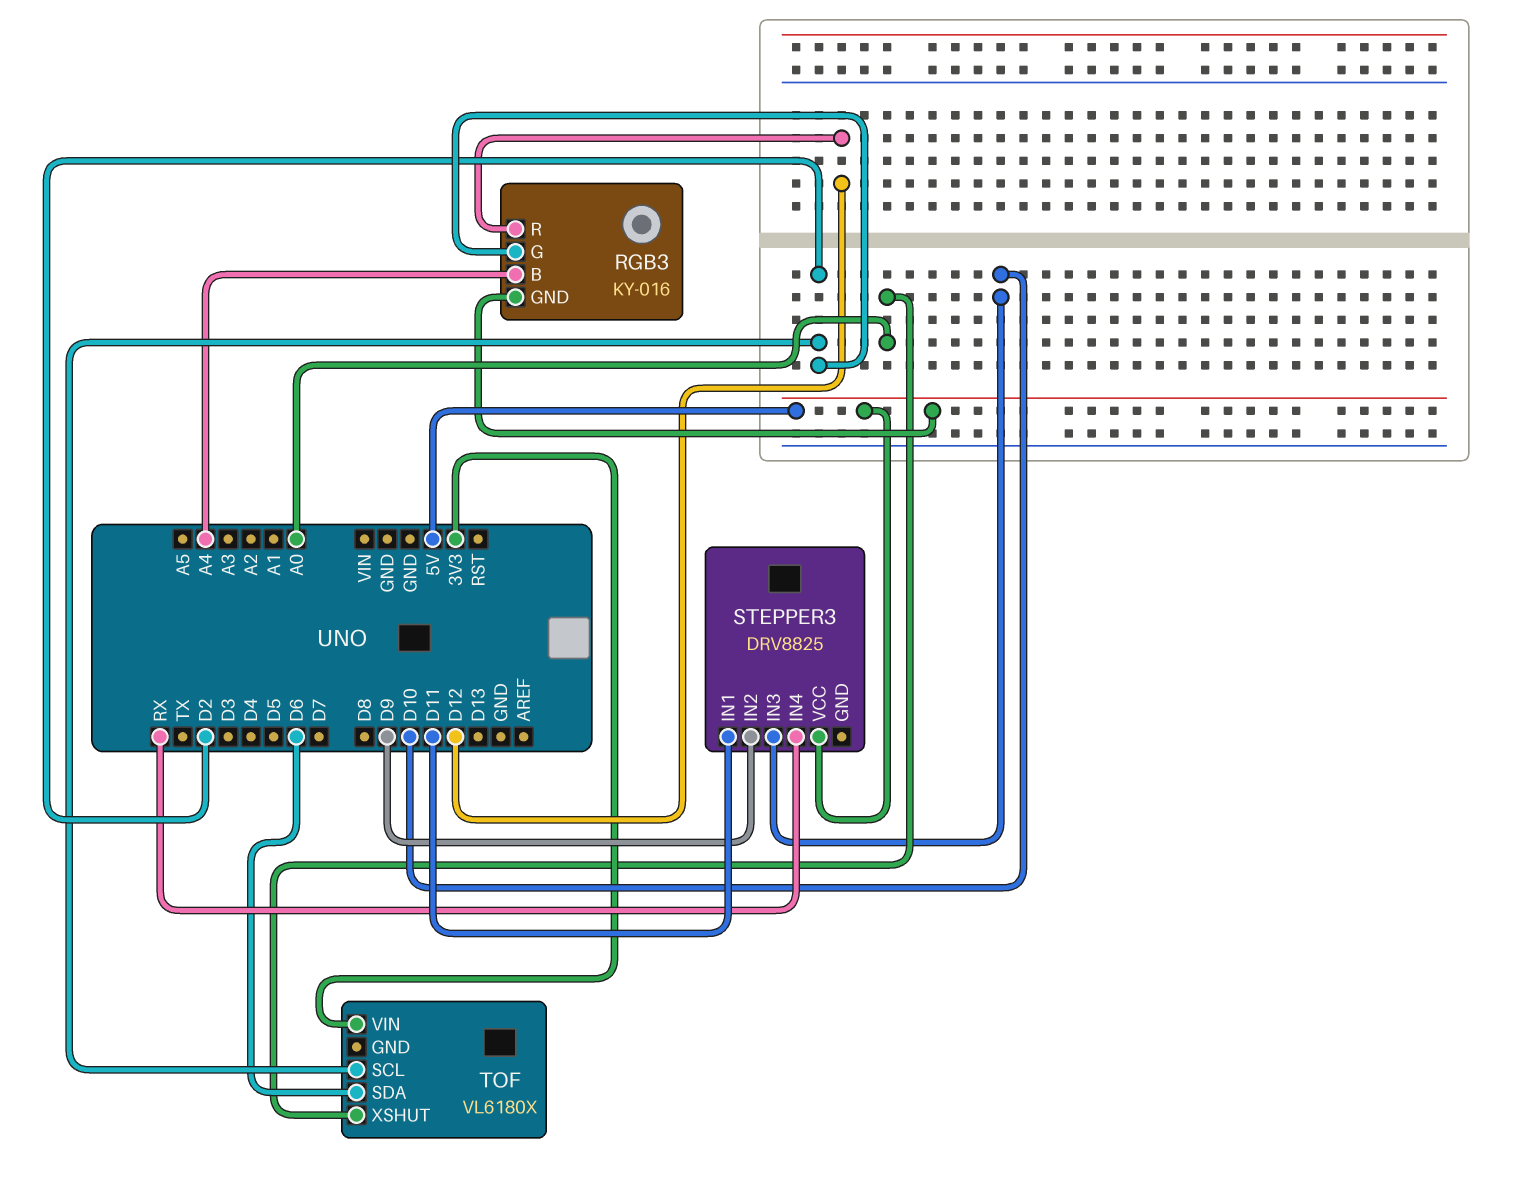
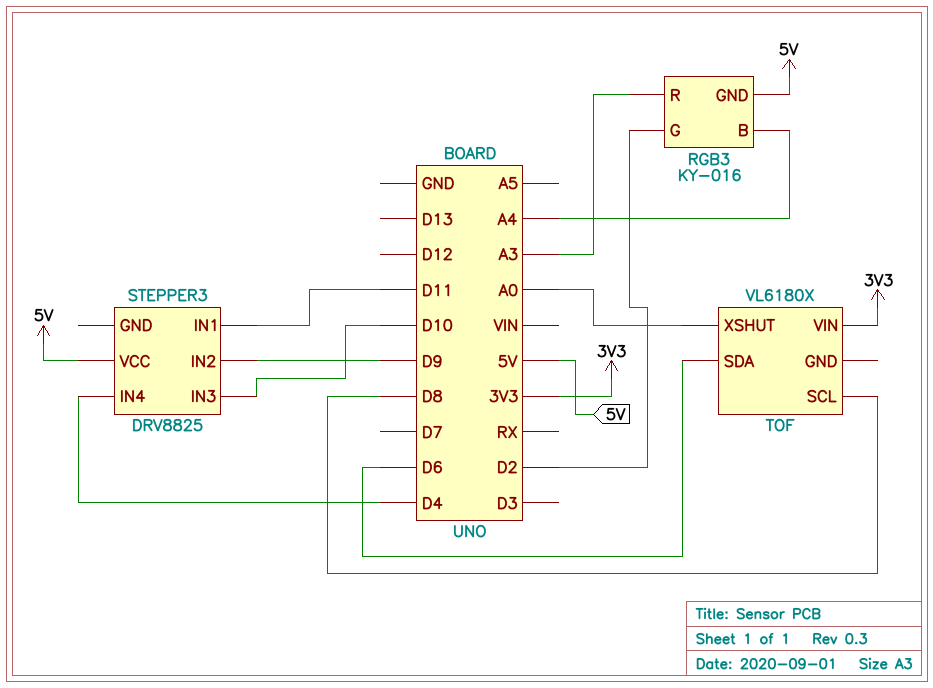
RGB3 pin R: D12 -> A3
STEPPER3 pin IN4: RX -> D4
TOF pin SCL: D2 -> D8

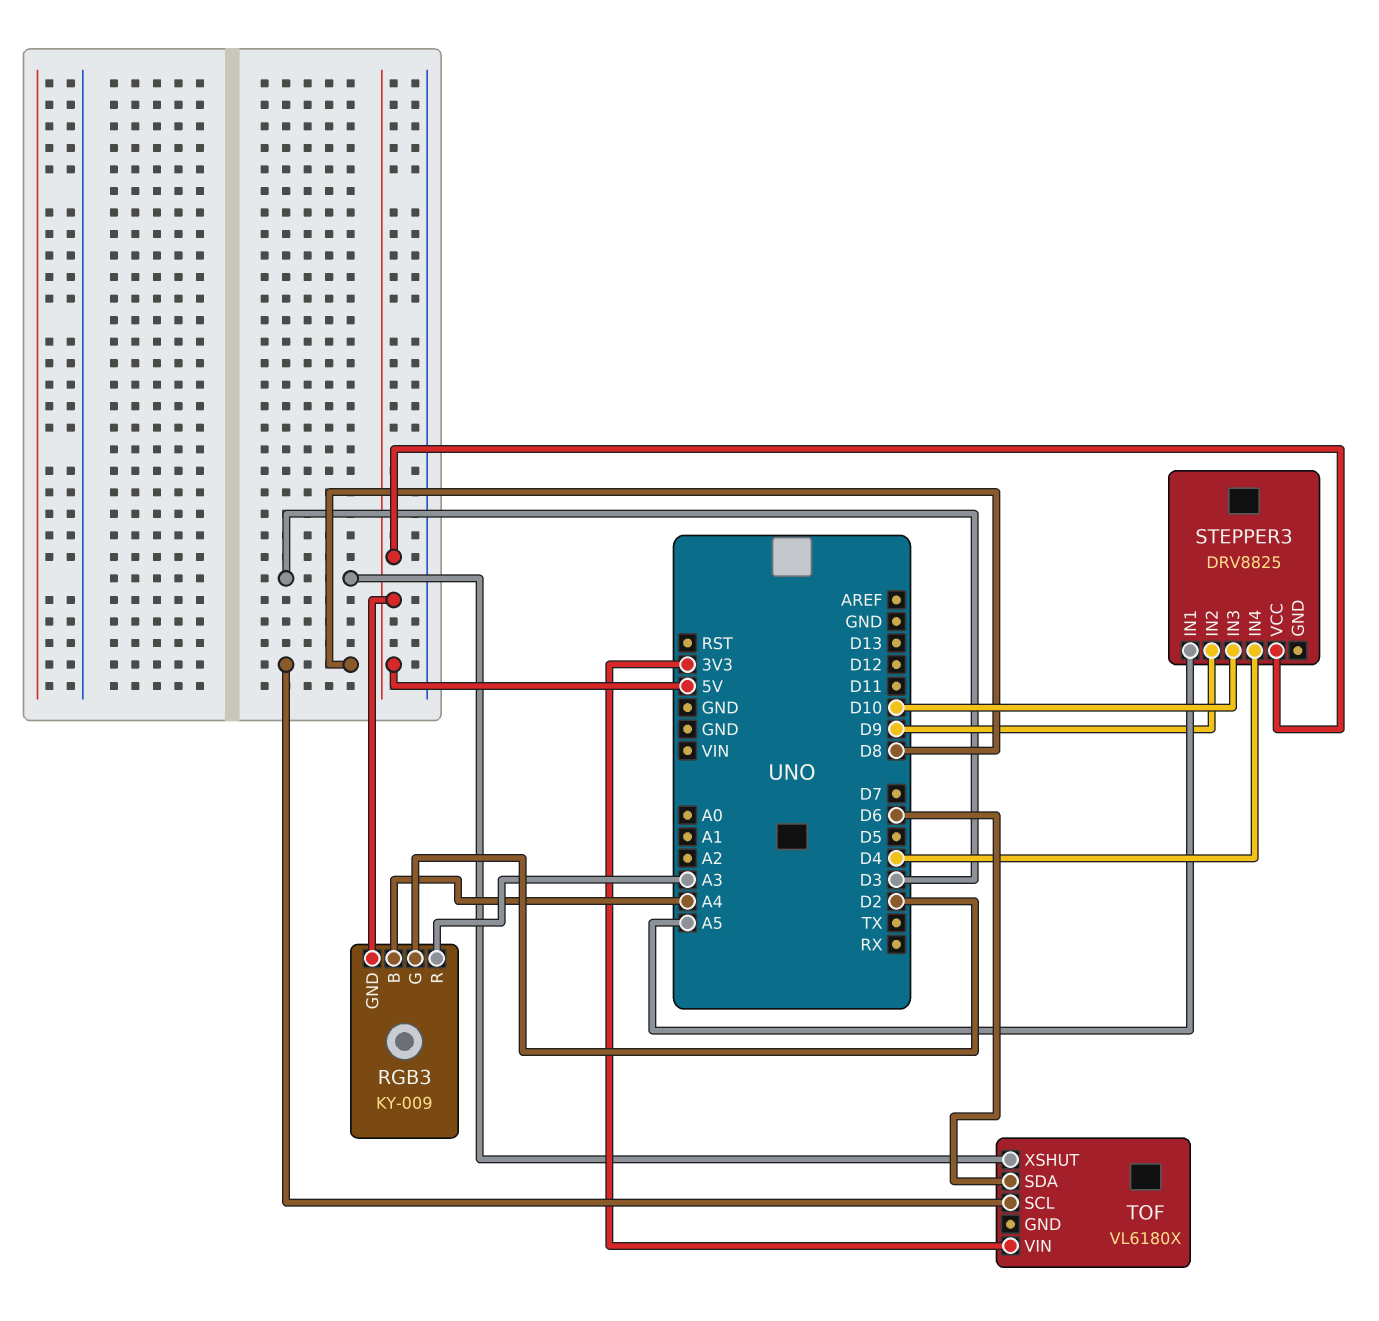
RGB3: KY-016 -> KY-009
STEPPER3 pin IN1: D11 -> A5
TOF pin XSHUT: A0 -> D3

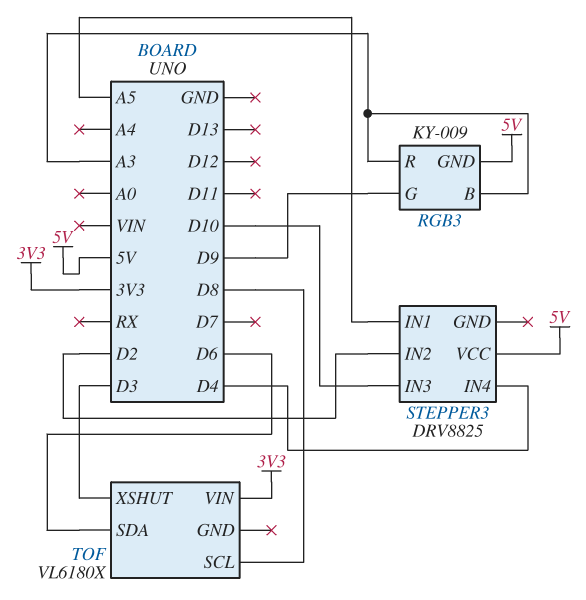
RGB3 pin B: A4 -> A3
RGB3 pin G: D2 -> D9
STEPPER3 pin IN2: D9 -> D2

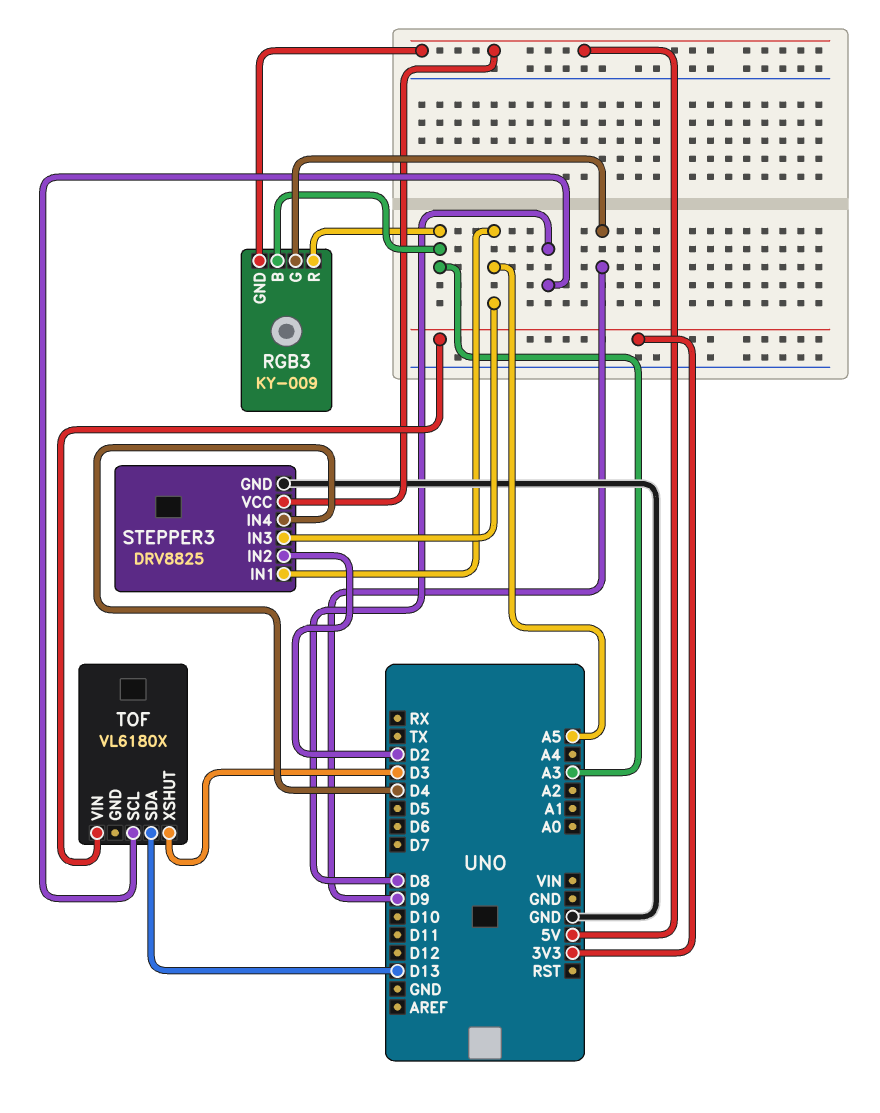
STEPPER3 pin GND: none -> GND
STEPPER3 pin IN3: D10 -> A5
TOF pin SDA: D6 -> D13

